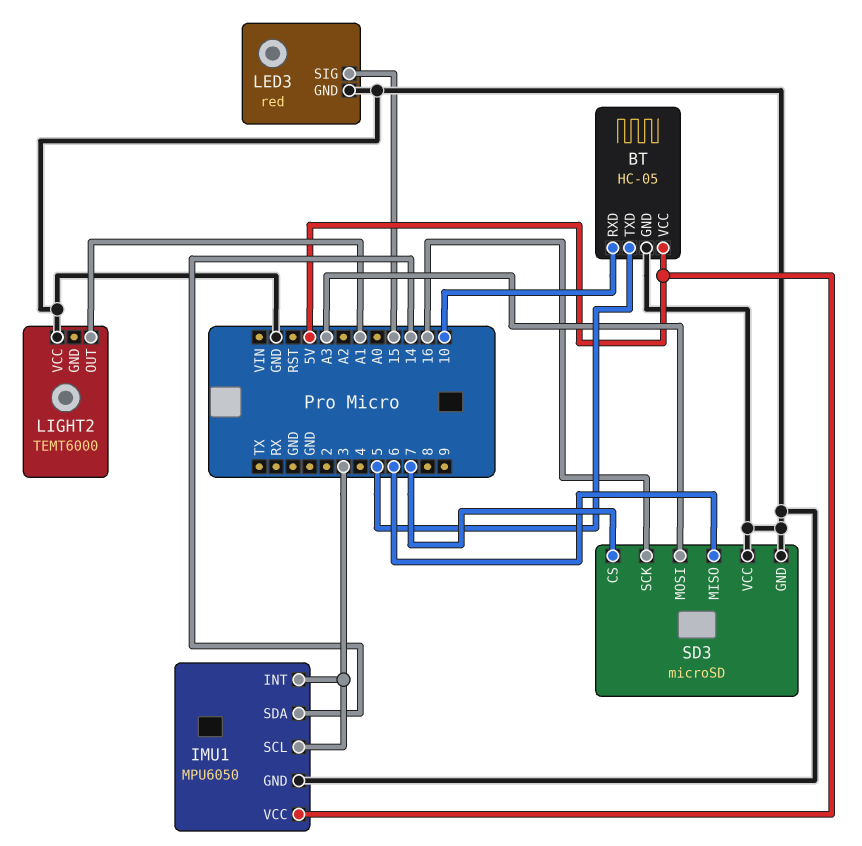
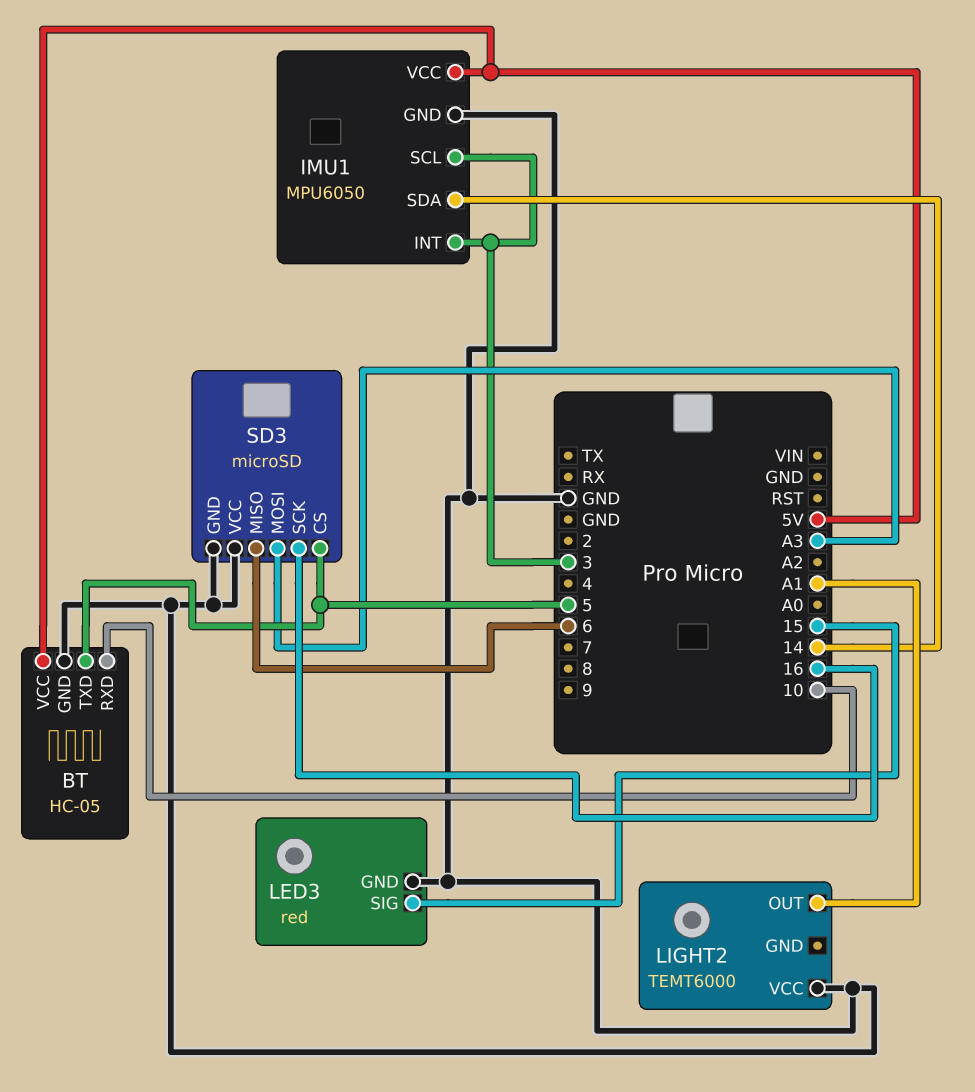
SD3 pin CS: 7 -> 5

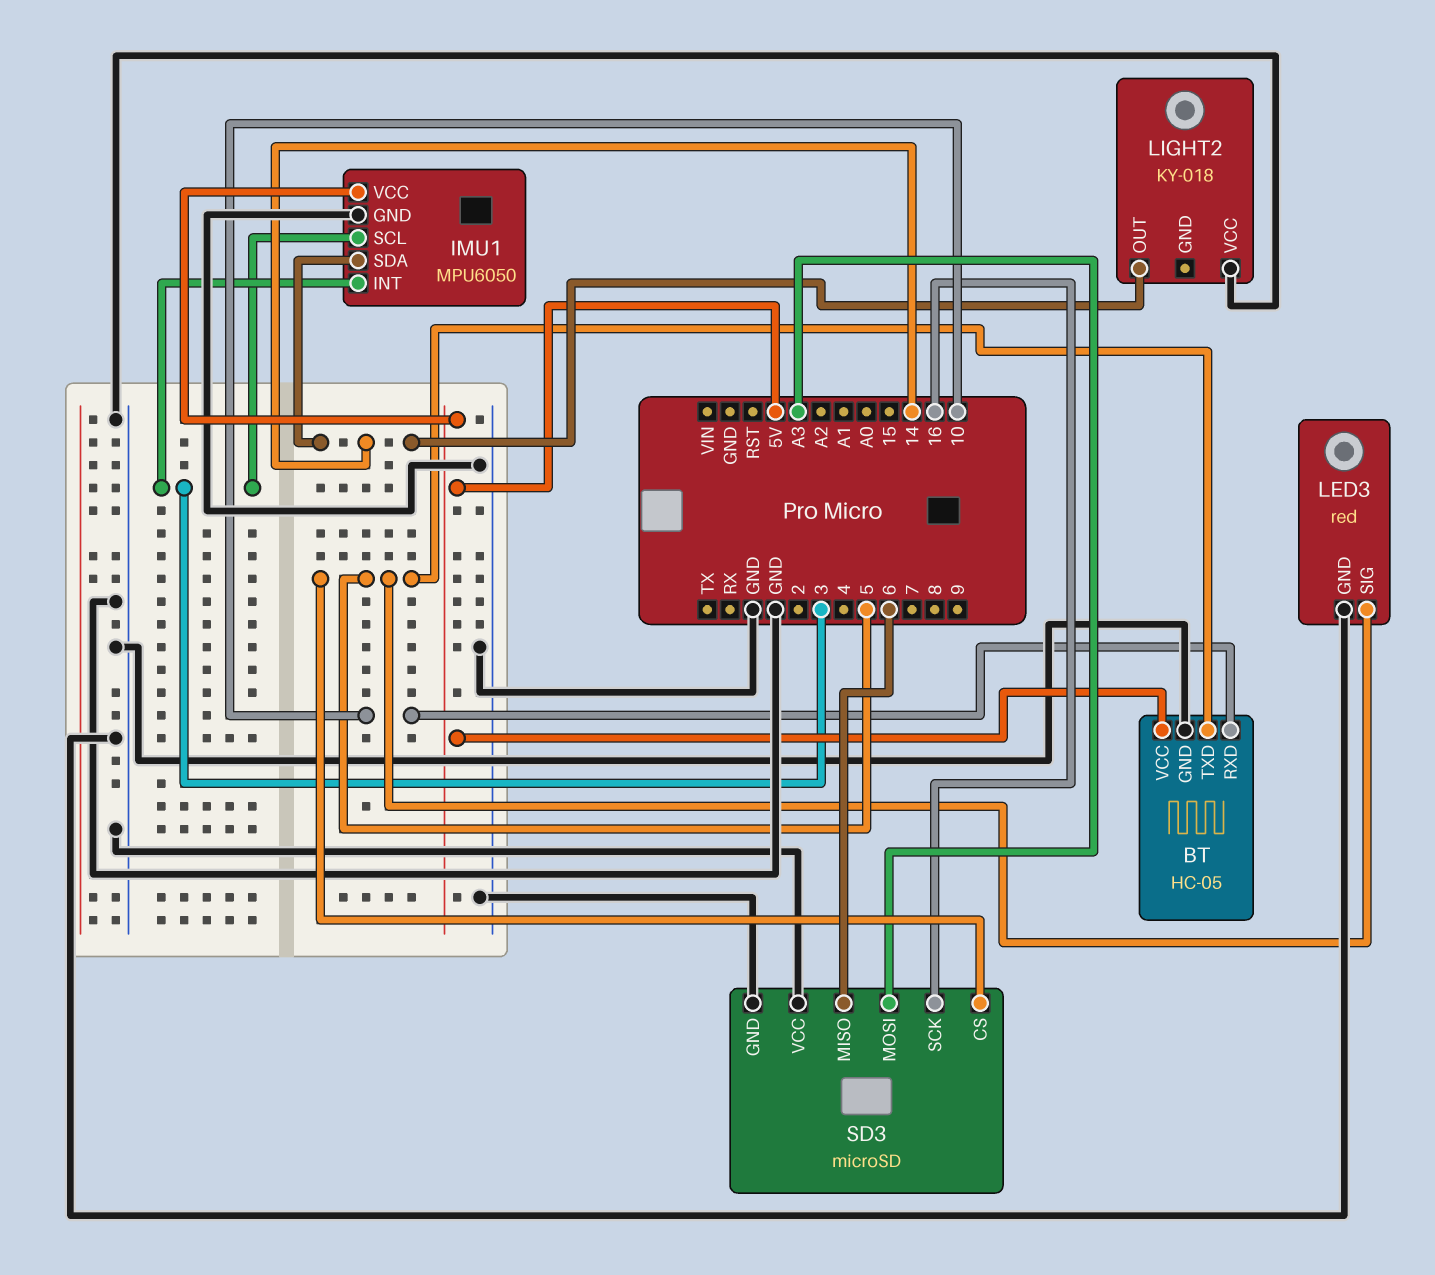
LED3 pin SIG: 15 -> 5
LIGHT2: TEMT6000 -> KY-018
LIGHT2 pin OUT: A1 -> 14

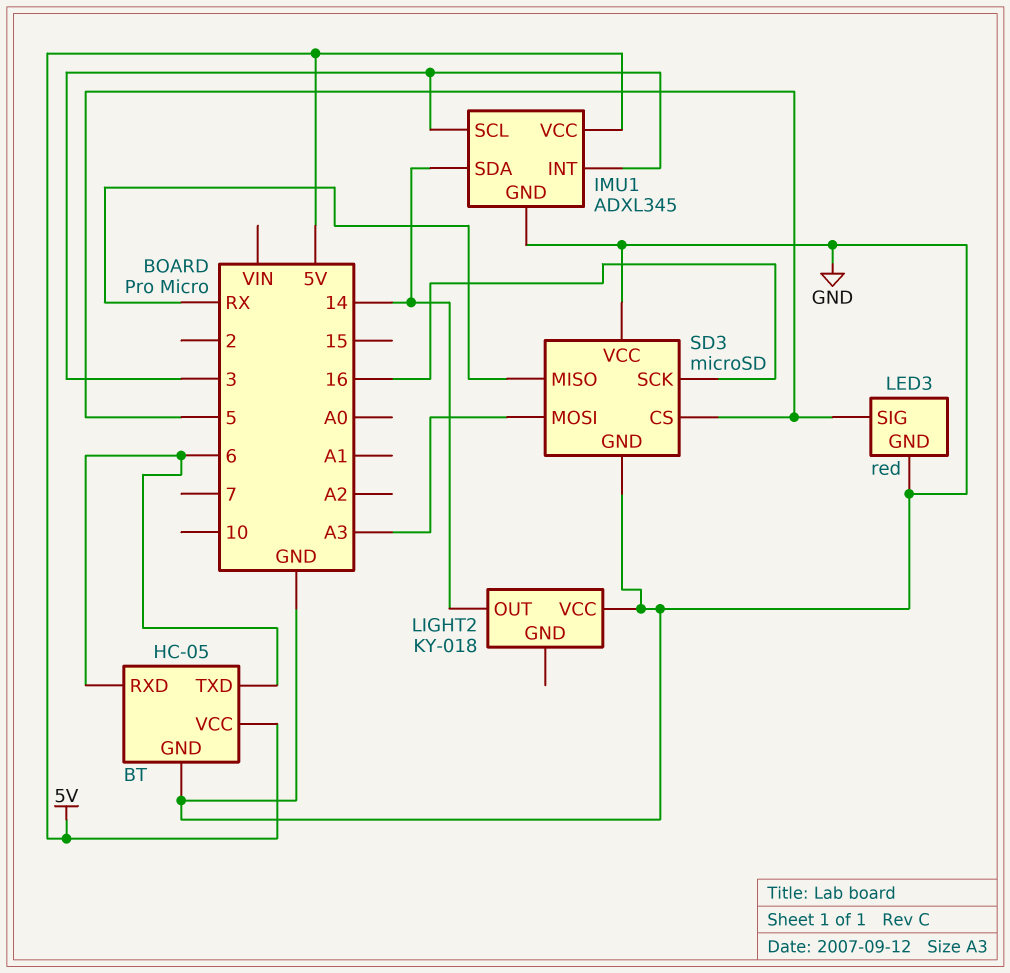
BT pin RXD: 10 -> 6
BT pin TXD: 5 -> 6
IMU1: MPU6050 -> ADXL345
SD3 pin MISO: 6 -> RX

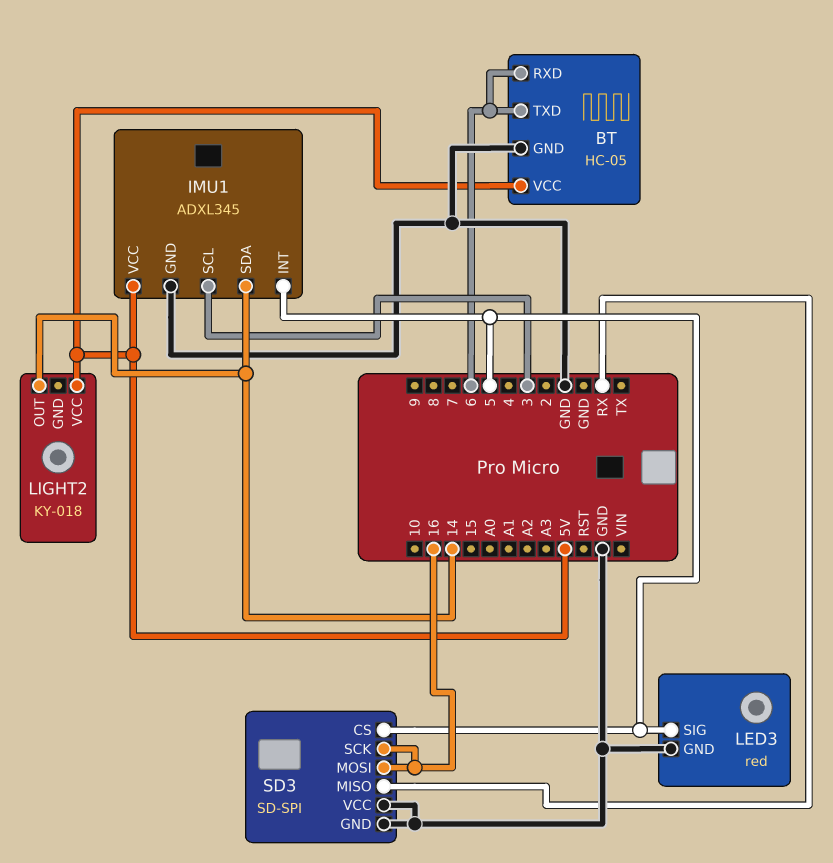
IMU1 pin INT: 3 -> 5
LIGHT2 pin VCC: GND -> 5V
SD3: microSD -> SD-SPI
SD3 pin MOSI: A3 -> 16

